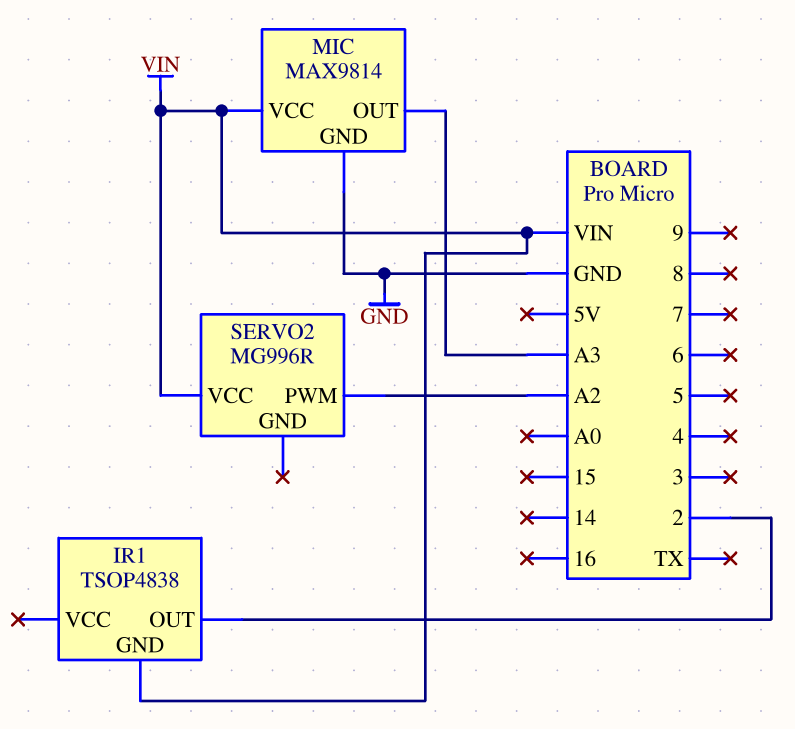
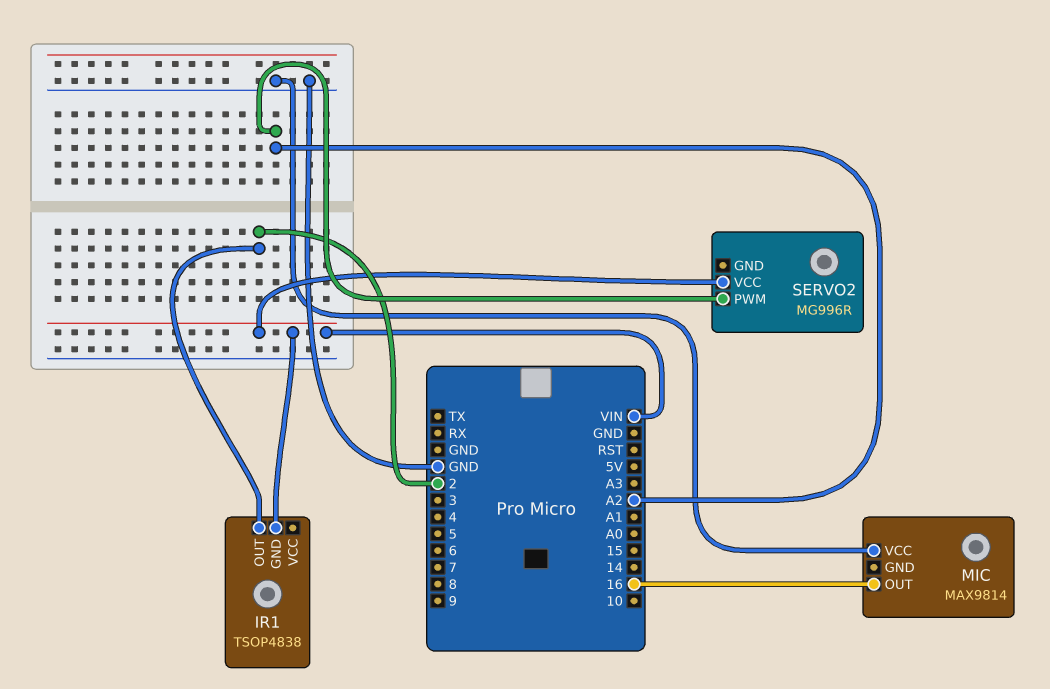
MIC pin GND: GND -> none
MIC pin OUT: A3 -> 16
MIC pin VCC: VIN -> GND

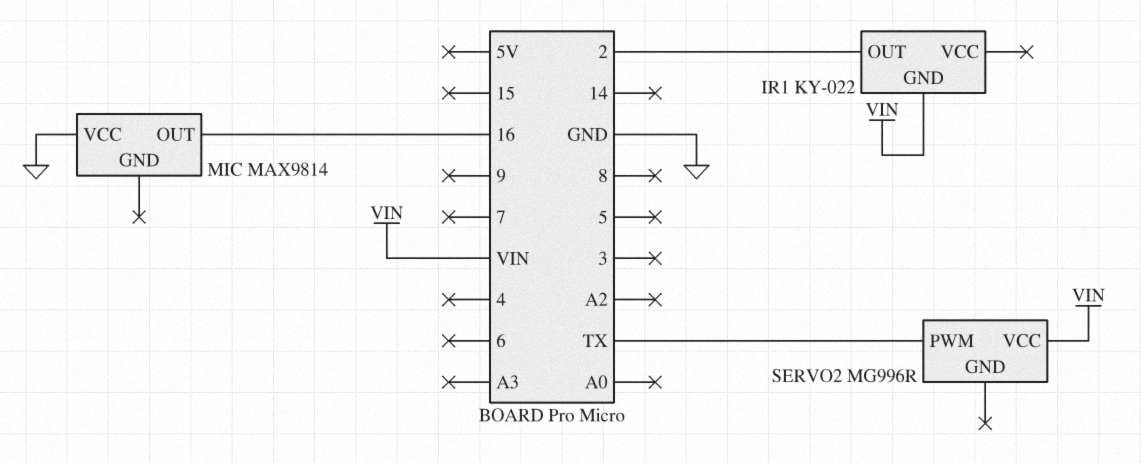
IR1: TSOP4838 -> KY-022
SERVO2 pin PWM: A2 -> TX

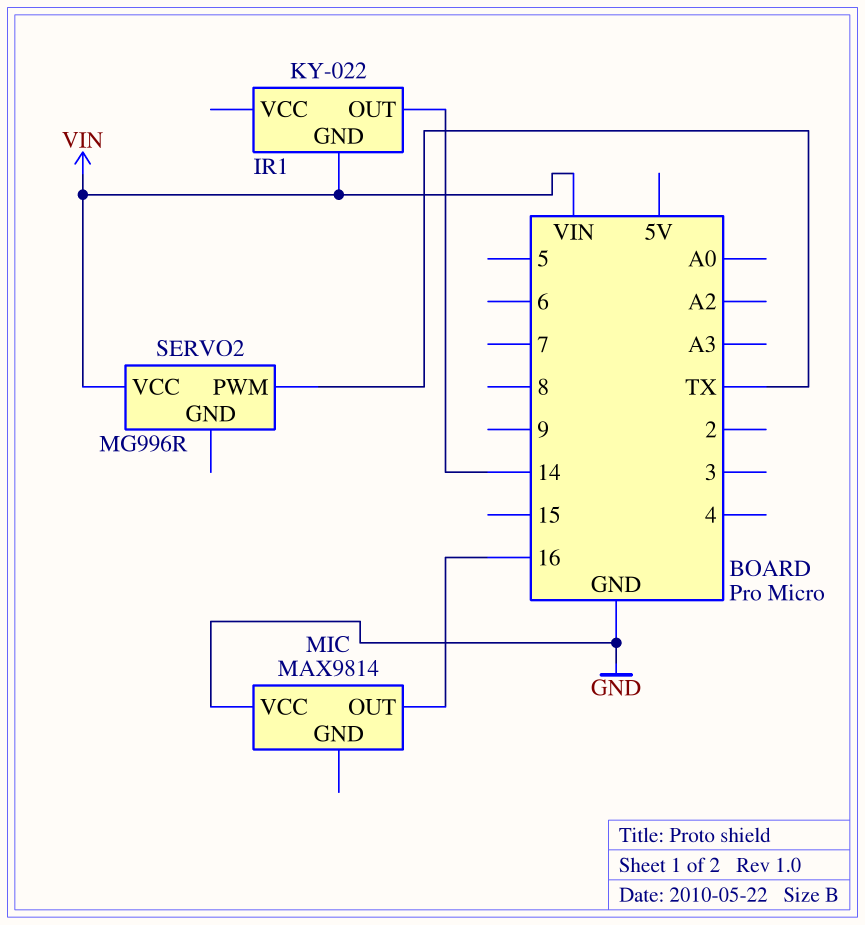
IR1 pin OUT: 2 -> 14

